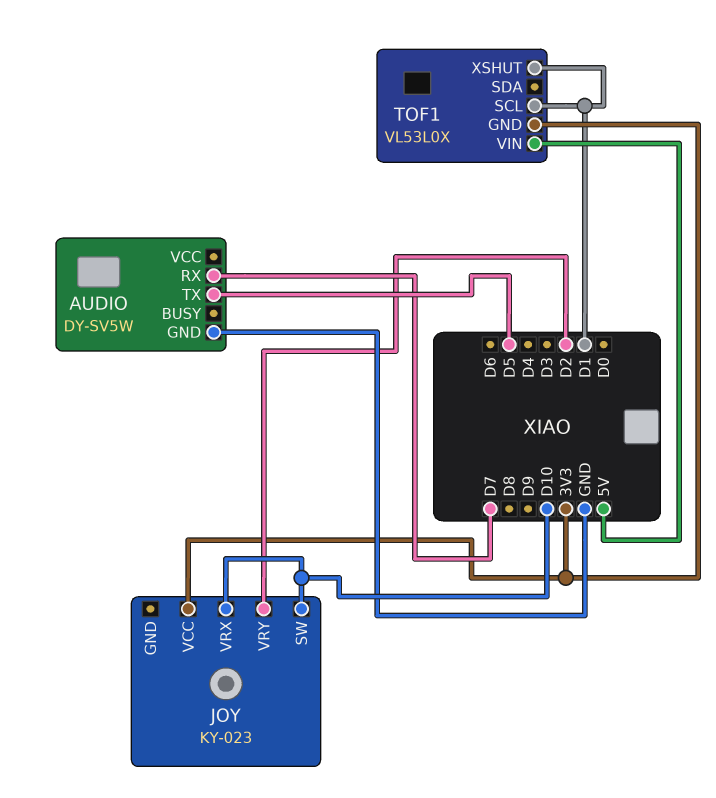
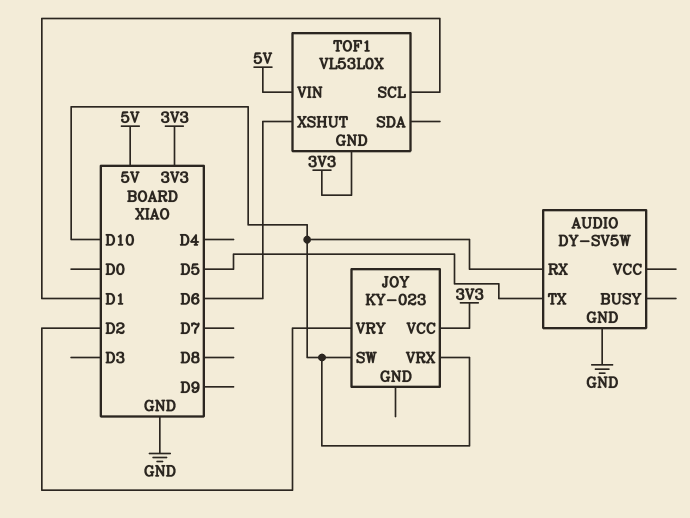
AUDIO pin RX: D7 -> D10
TOF1 pin XSHUT: D1 -> D6

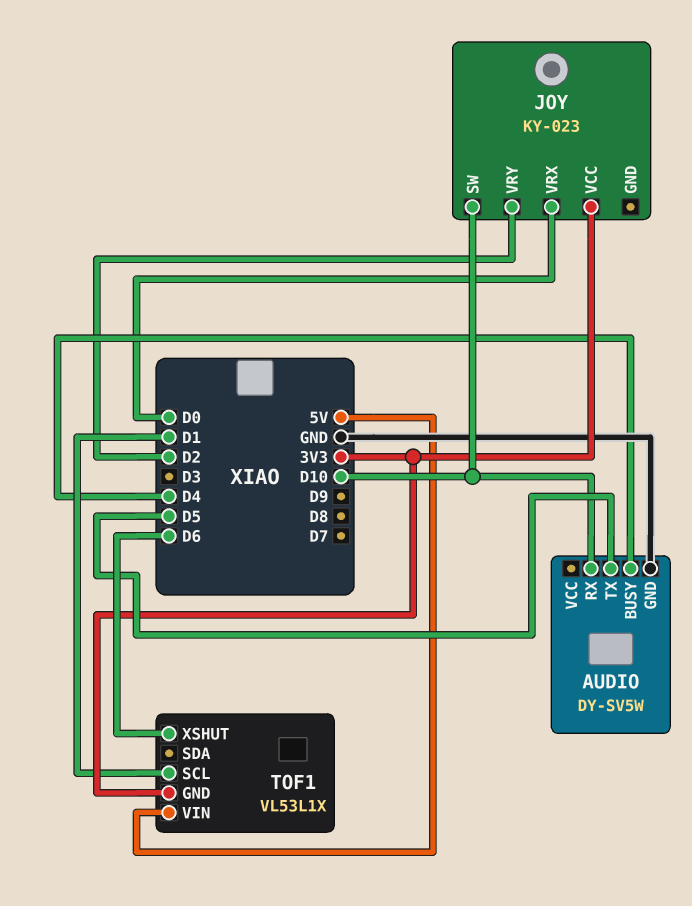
AUDIO pin BUSY: none -> D4
JOY pin VRX: D10 -> D0
TOF1: VL53L0X -> VL53L1X

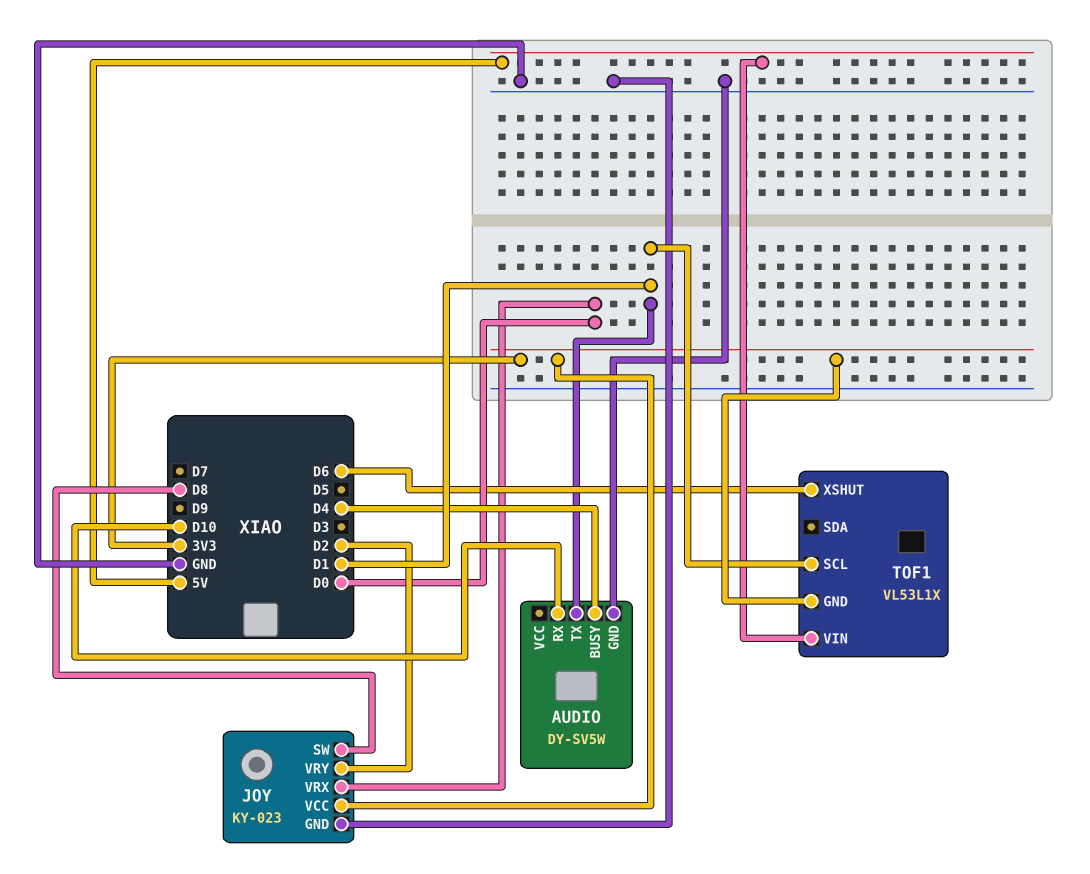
AUDIO pin TX: D5 -> D1
JOY pin GND: none -> GND
JOY pin SW: D10 -> D8

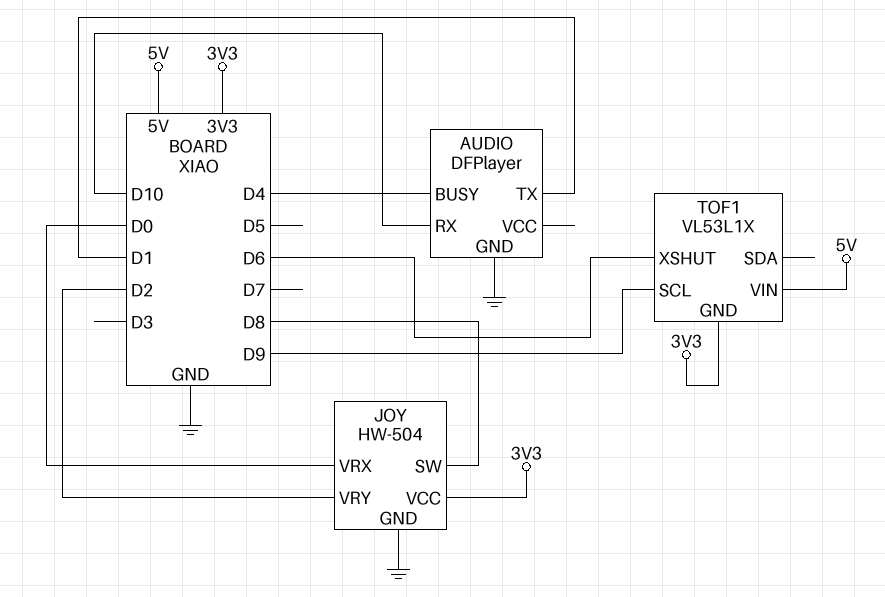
AUDIO: DY-SV5W -> DFPlayer
JOY: KY-023 -> HW-504
TOF1 pin SCL: D1 -> D9

